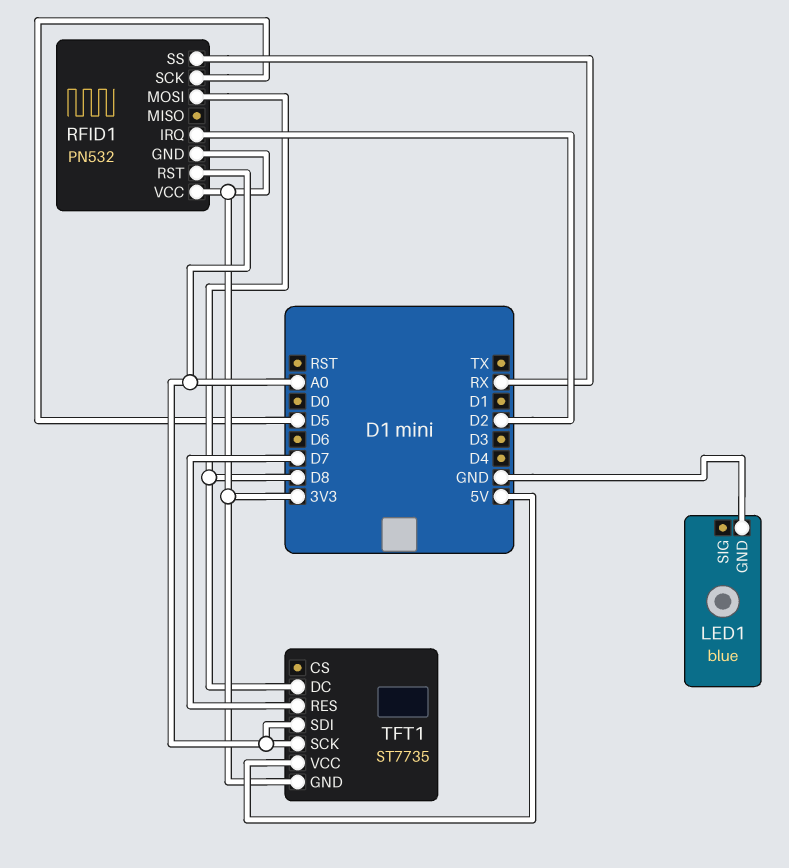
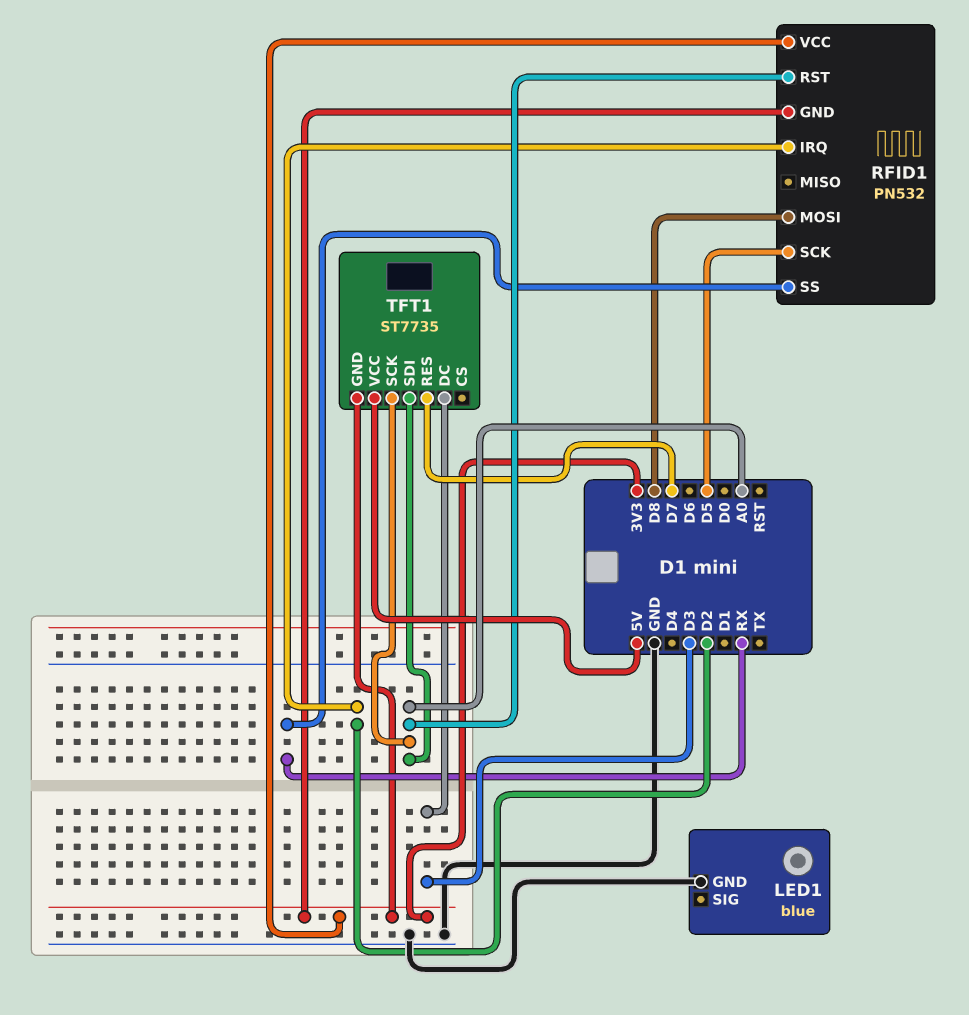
TFT1 pin DC: D8 -> D3

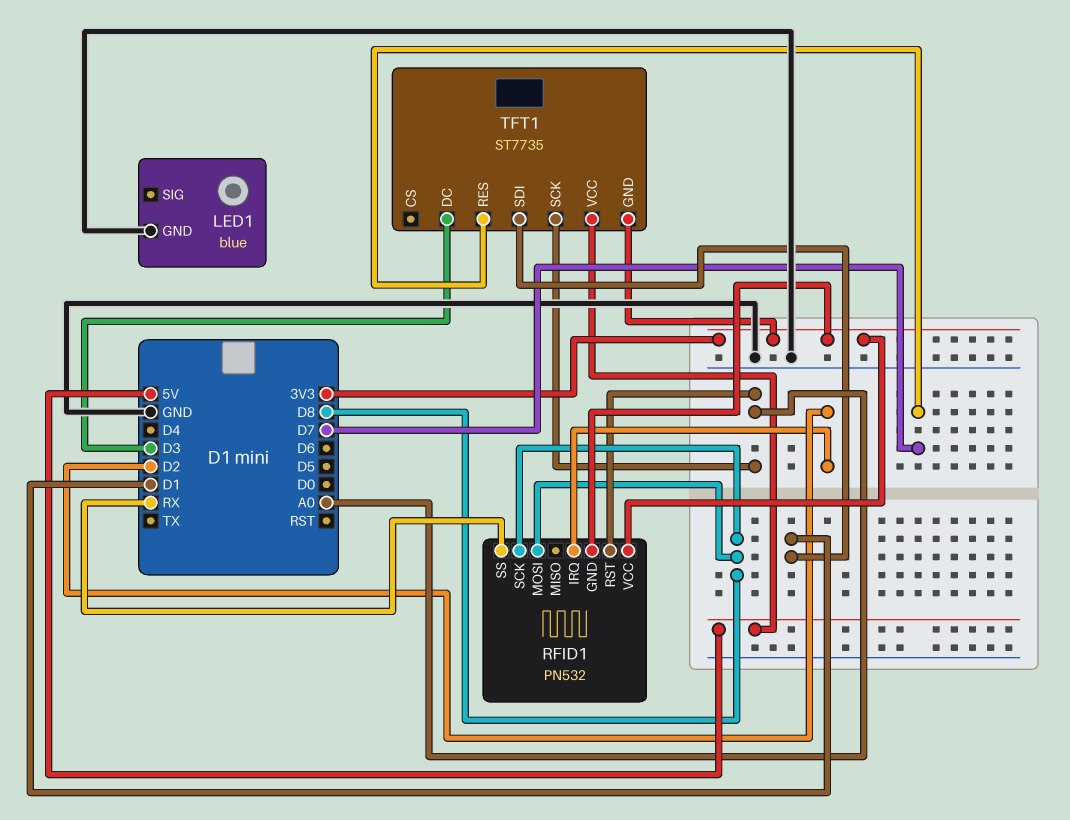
RFID1 pin SCK: D5 -> D8
TFT1 pin SDI: A0 -> D1

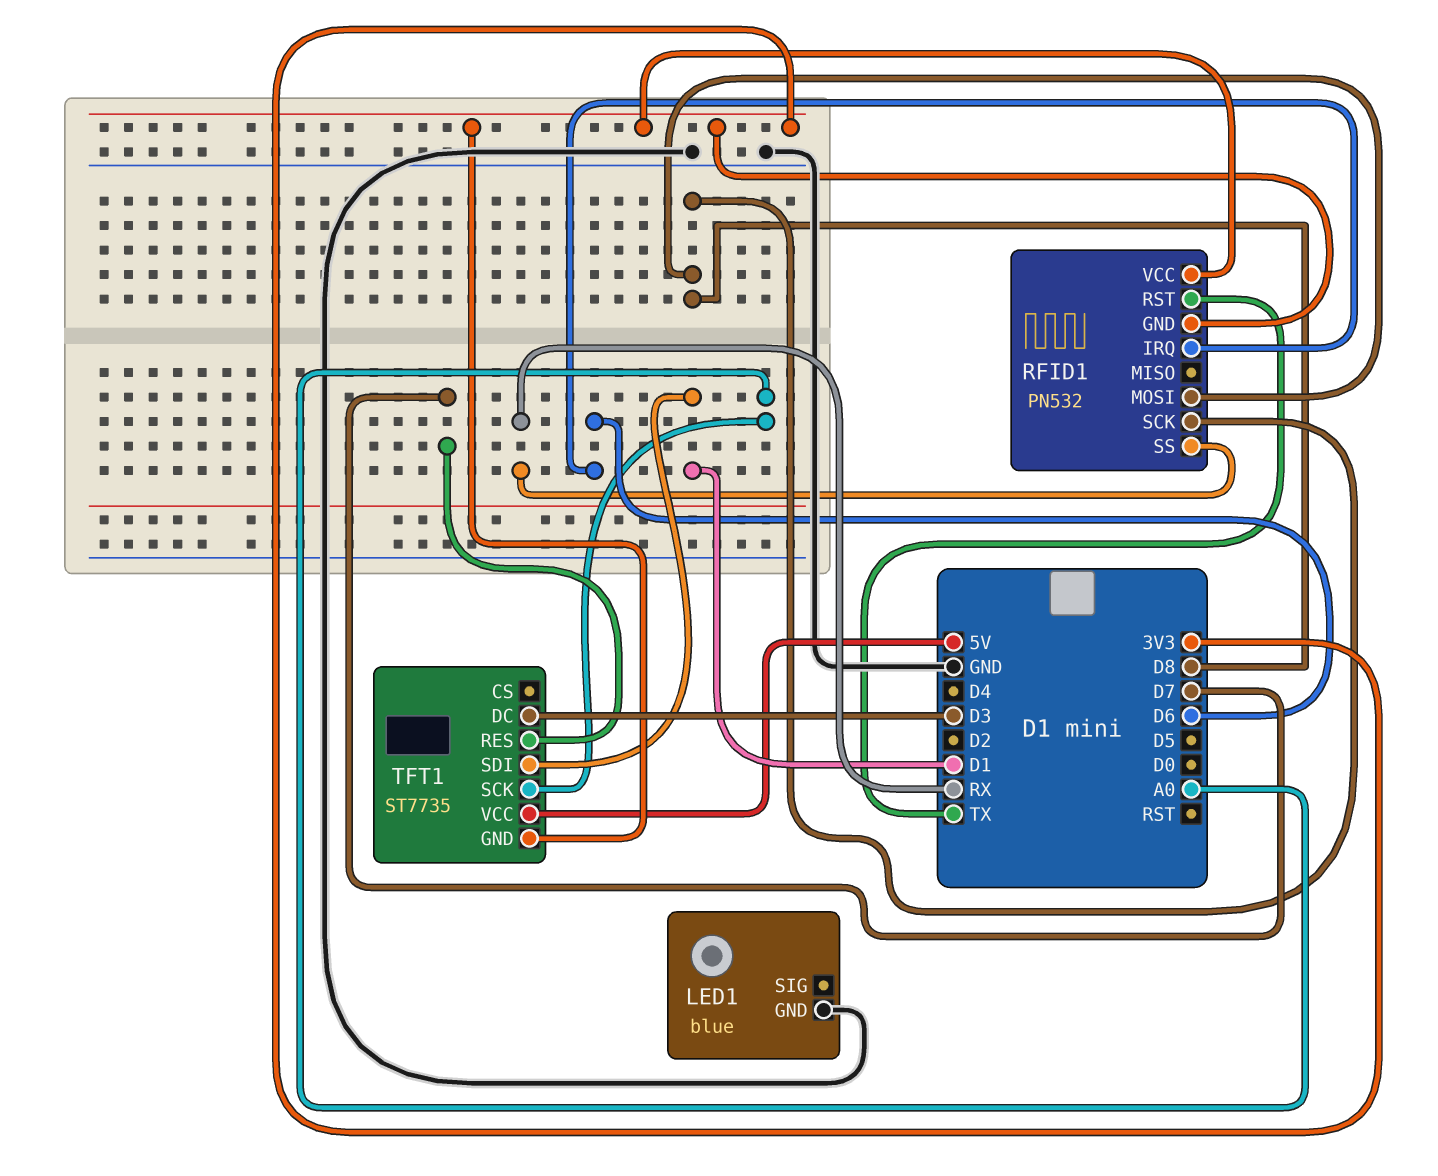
RFID1 pin IRQ: D2 -> D6
RFID1 pin RST: A0 -> TX

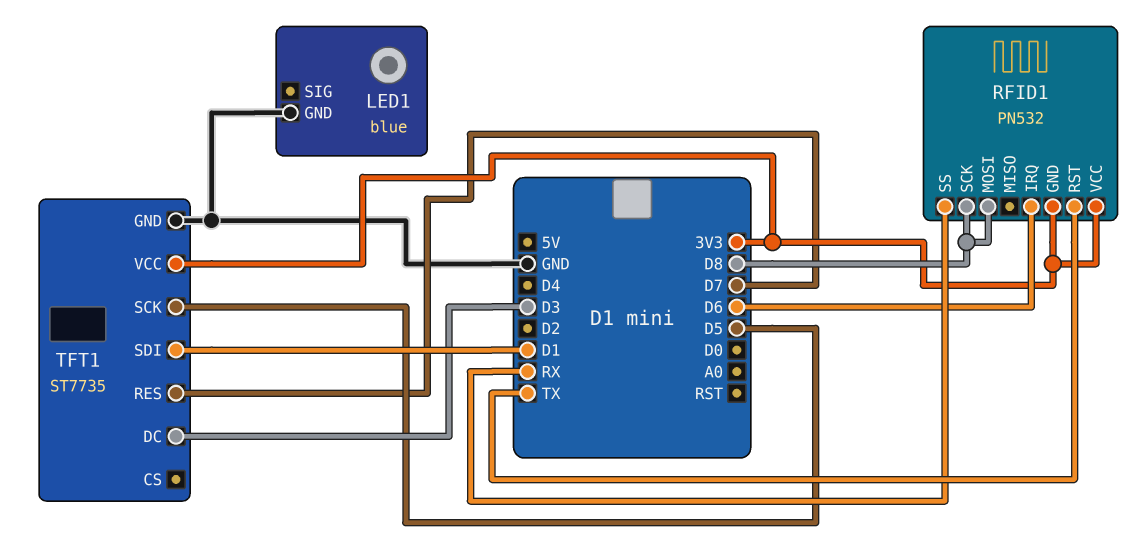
TFT1 pin GND: 3V3 -> GND
TFT1 pin SCK: A0 -> D5
TFT1 pin VCC: 5V -> 3V3

